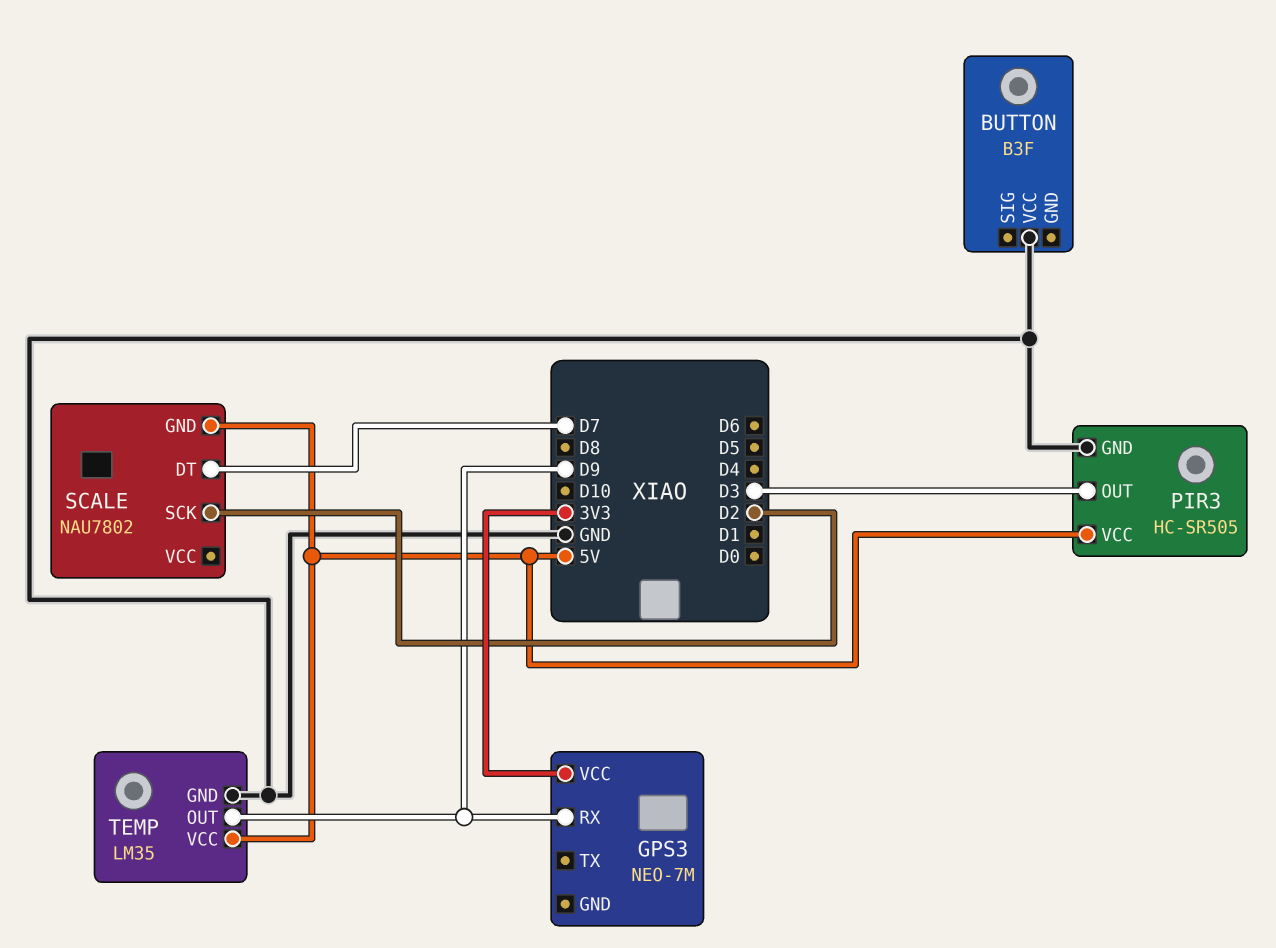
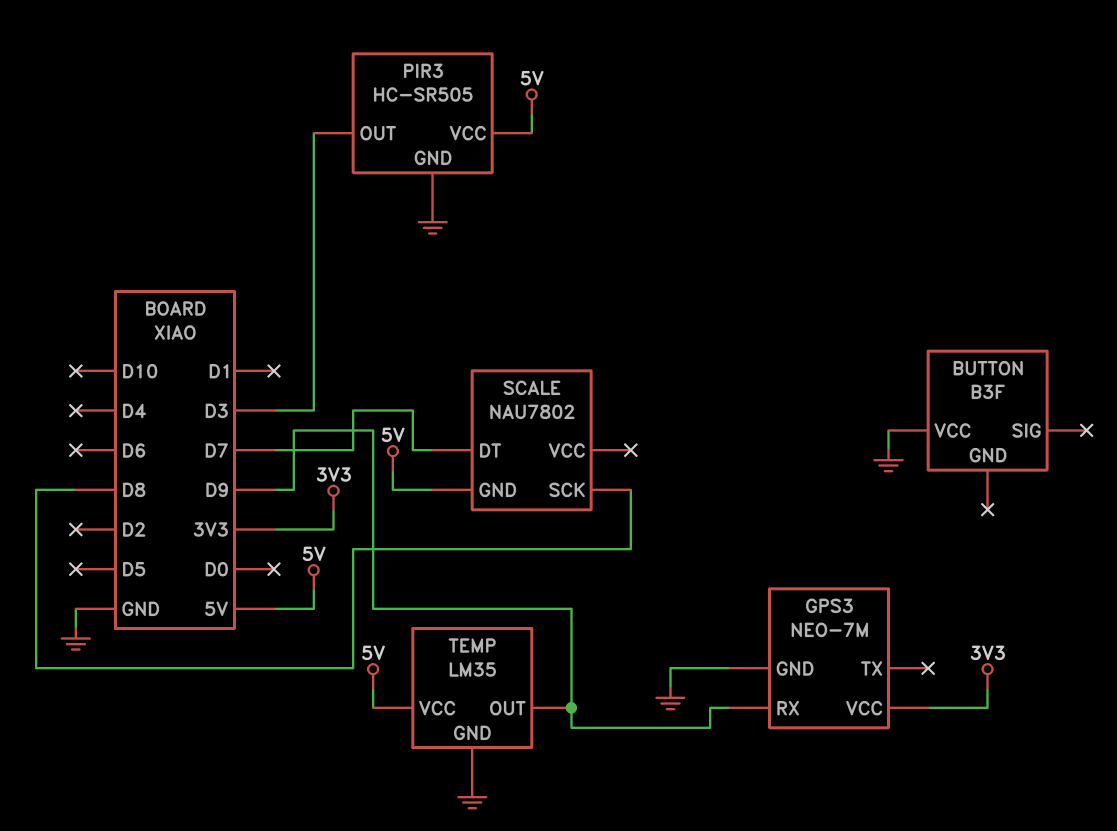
GPS3 pin GND: none -> GND
SCALE pin SCK: D2 -> D8

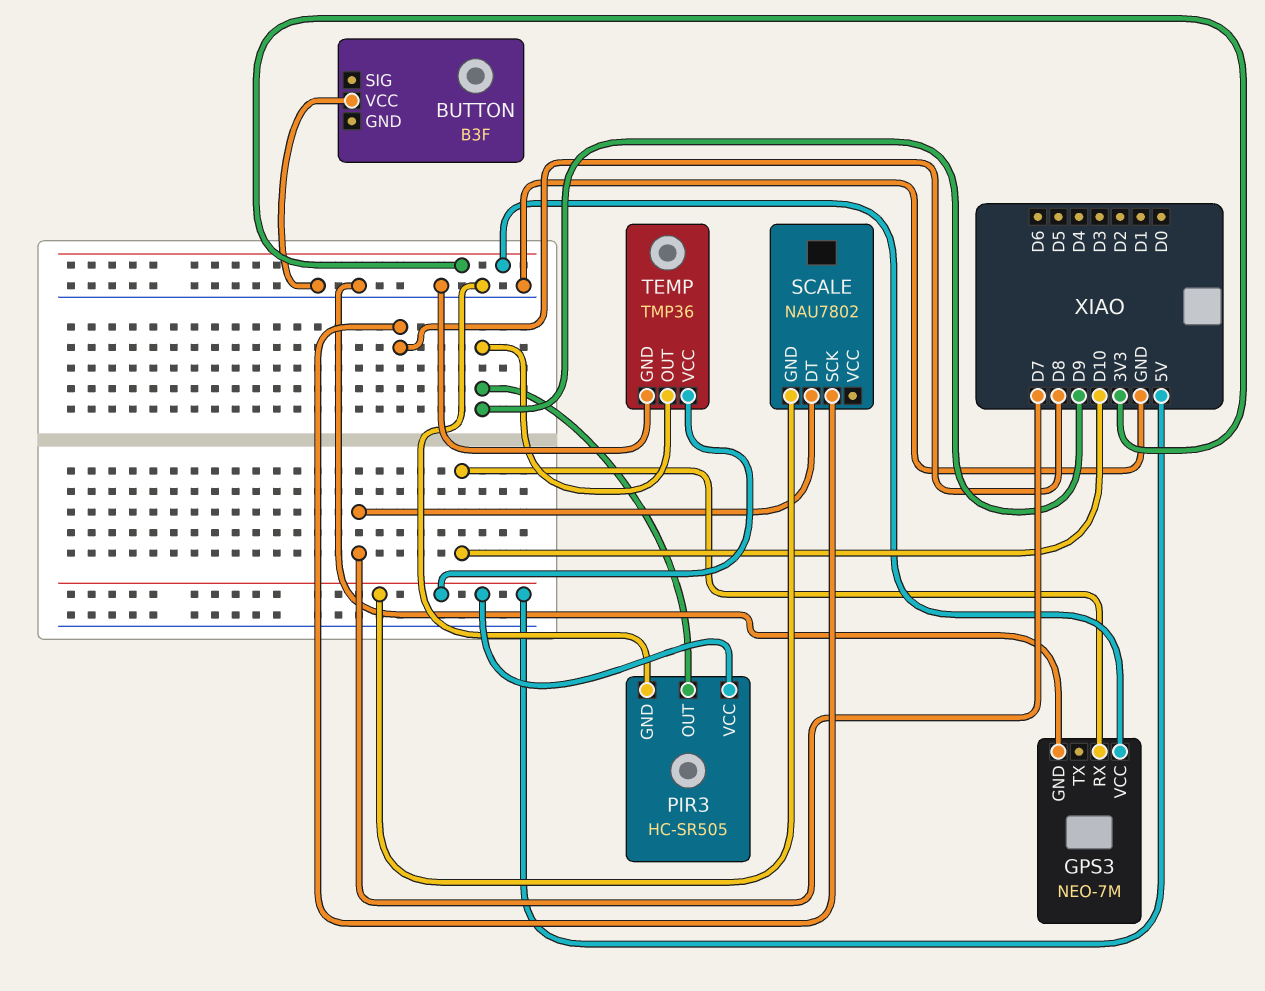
GPS3 pin RX: D9 -> D10
PIR3 pin OUT: D3 -> D9
TEMP: LM35 -> TMP36

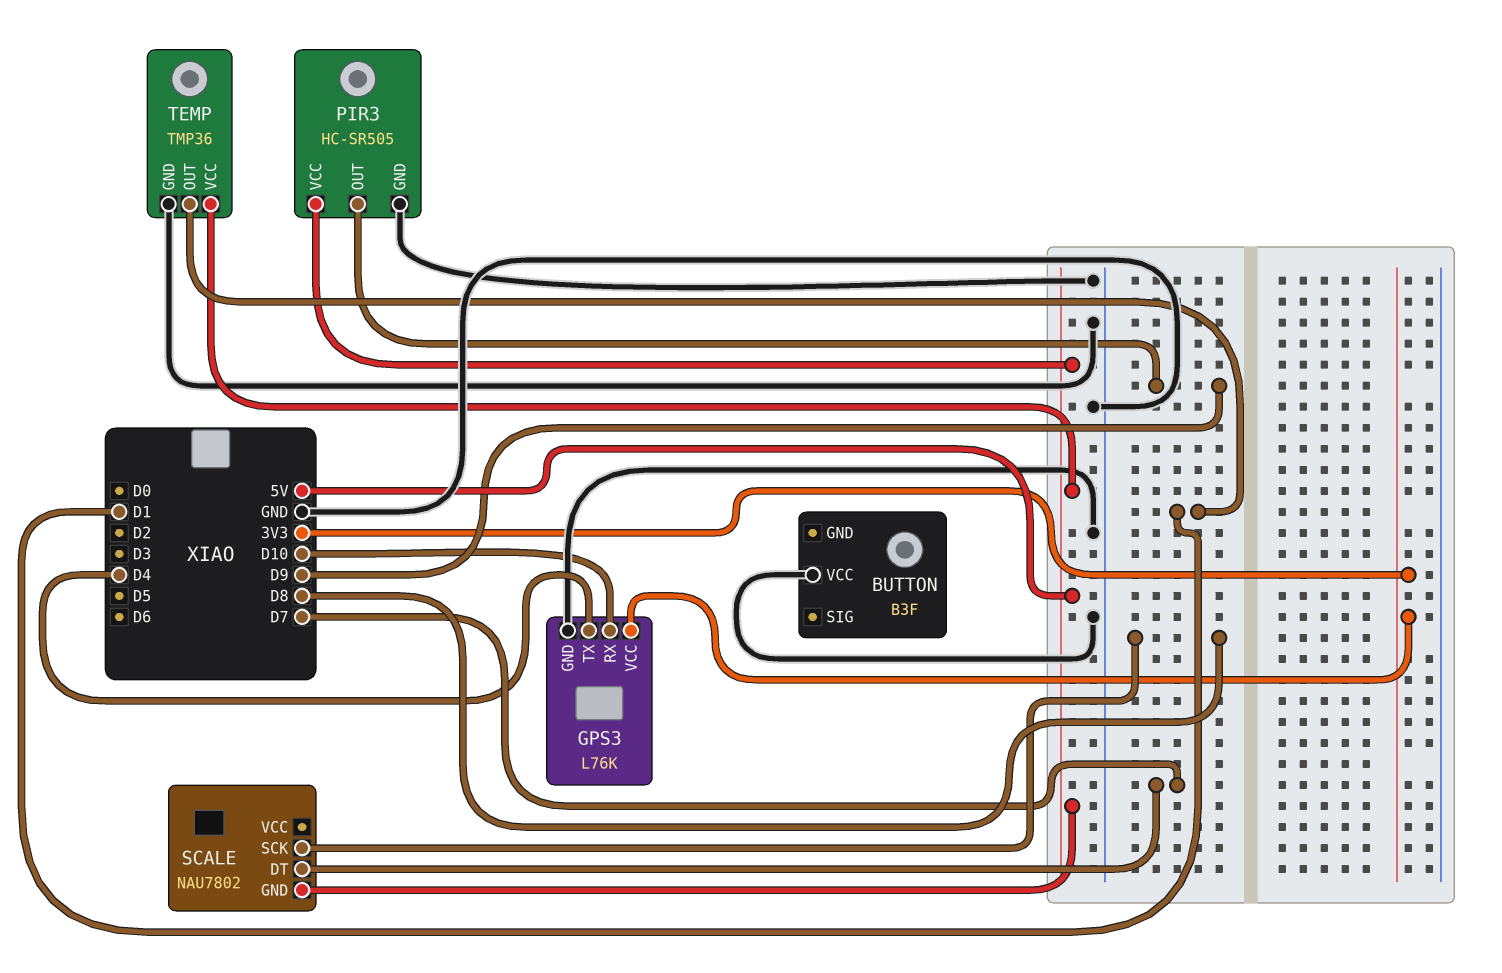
GPS3: NEO-7M -> L76K
GPS3 pin TX: none -> D4
TEMP pin OUT: D9 -> D1

